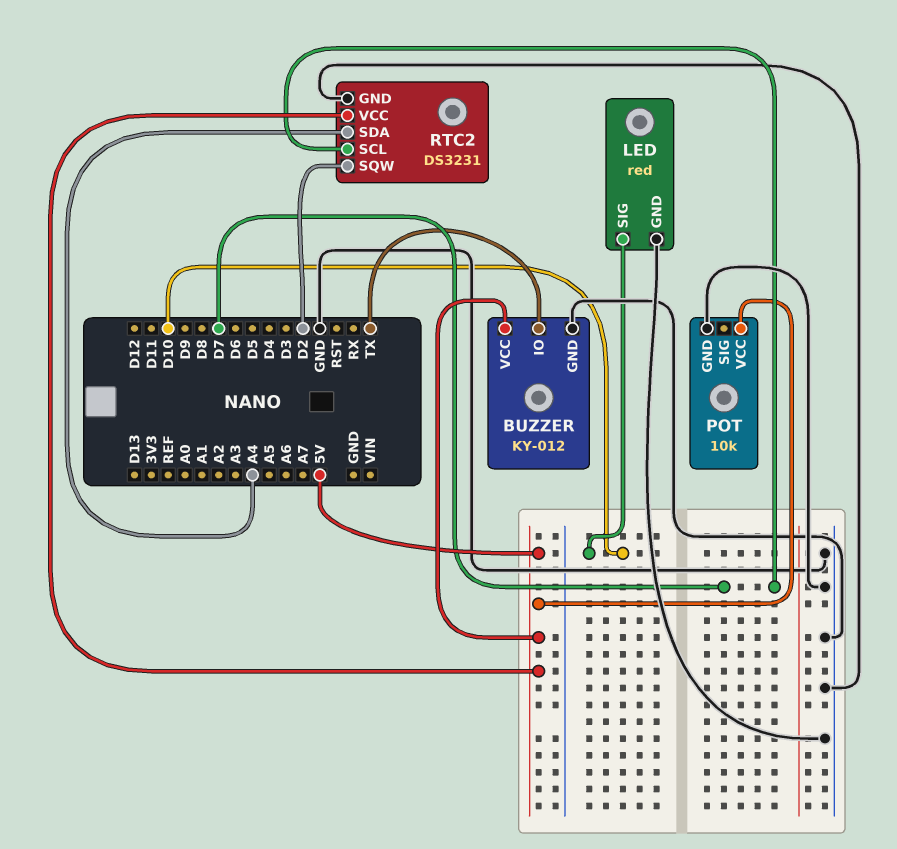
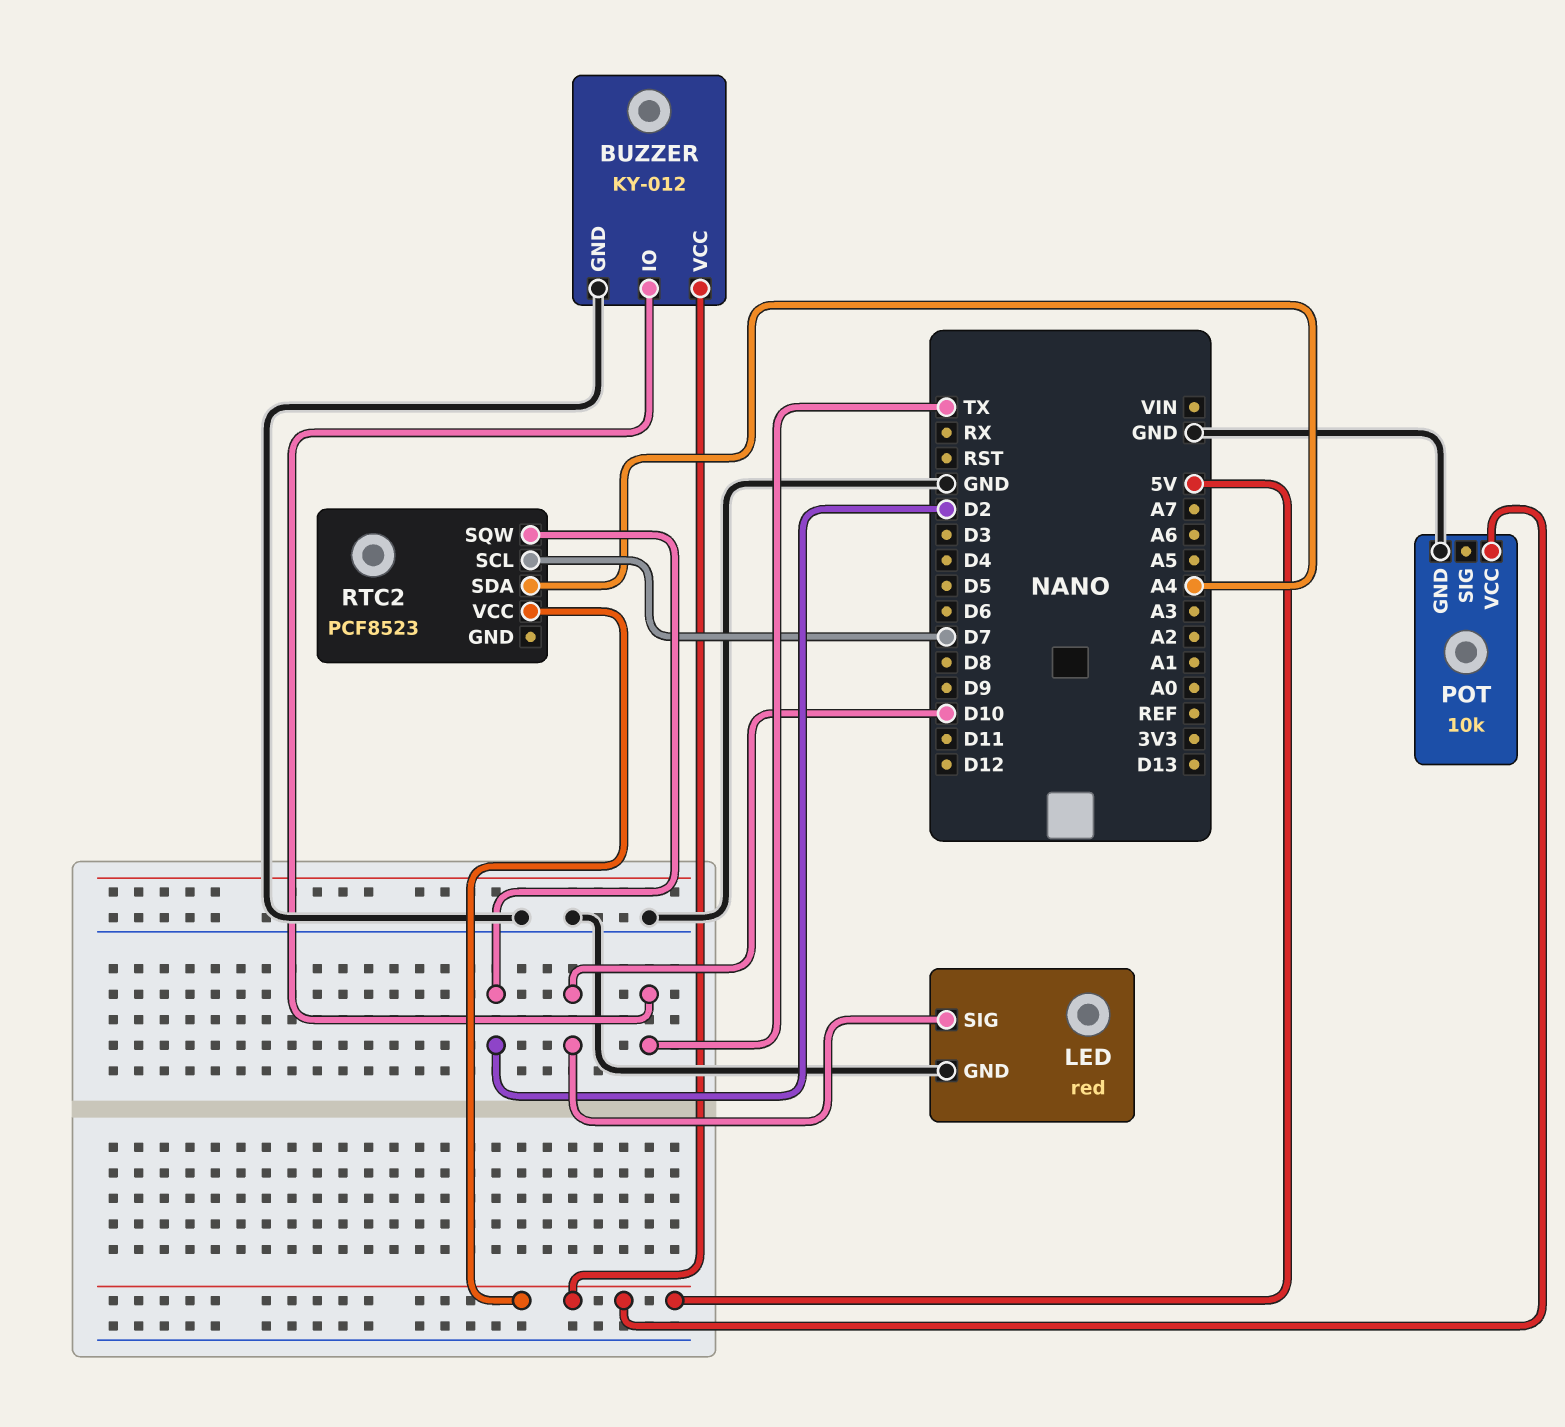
RTC2: DS3231 -> PCF8523
RTC2 pin GND: GND -> none

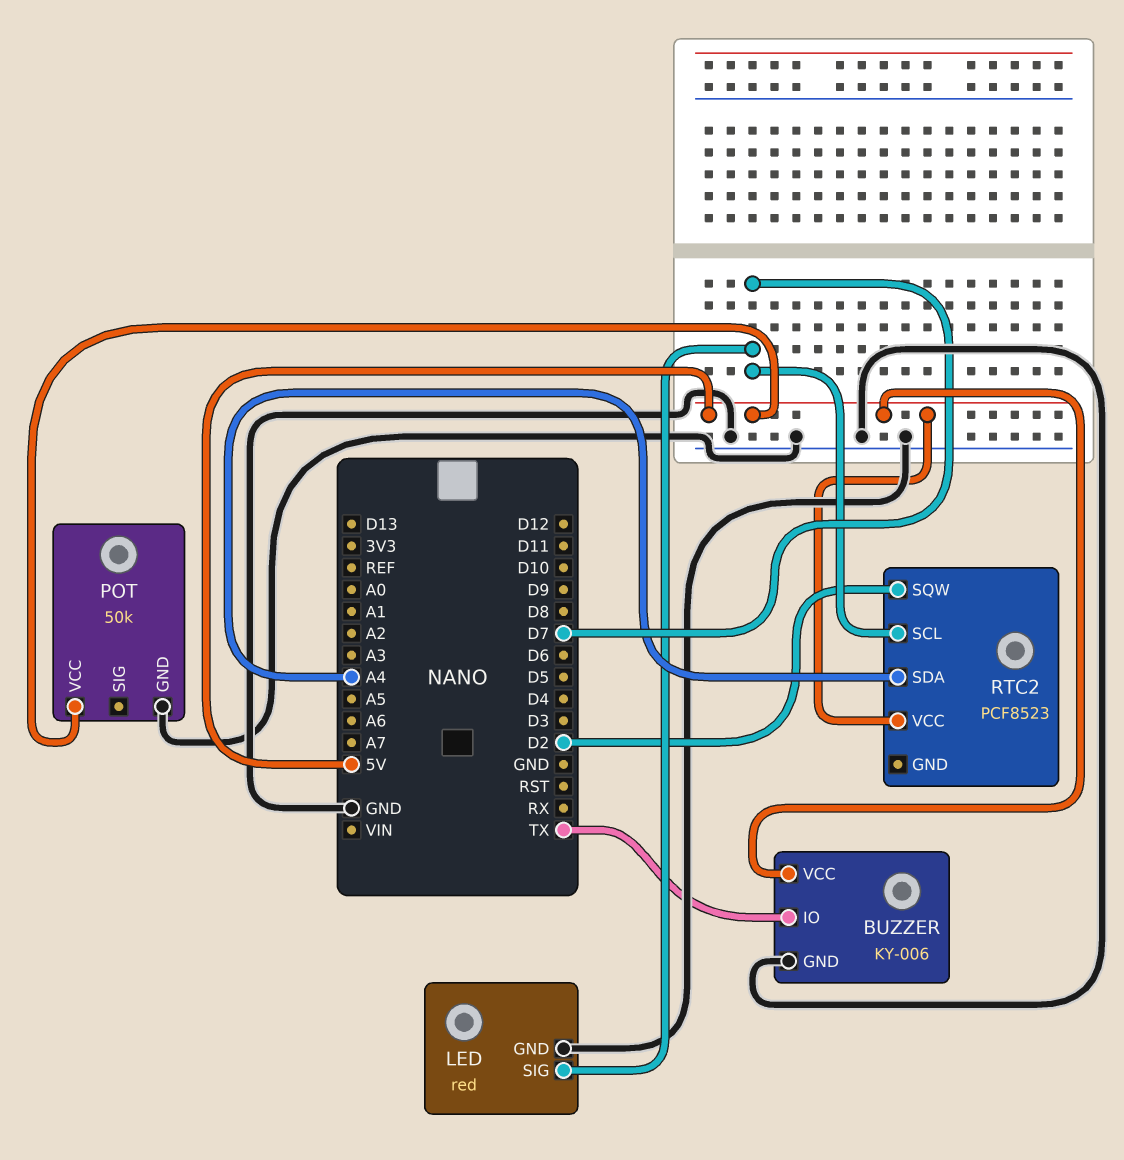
BUZZER: KY-012 -> KY-006
LED pin SIG: D10 -> D7
POT: 10k -> 50k

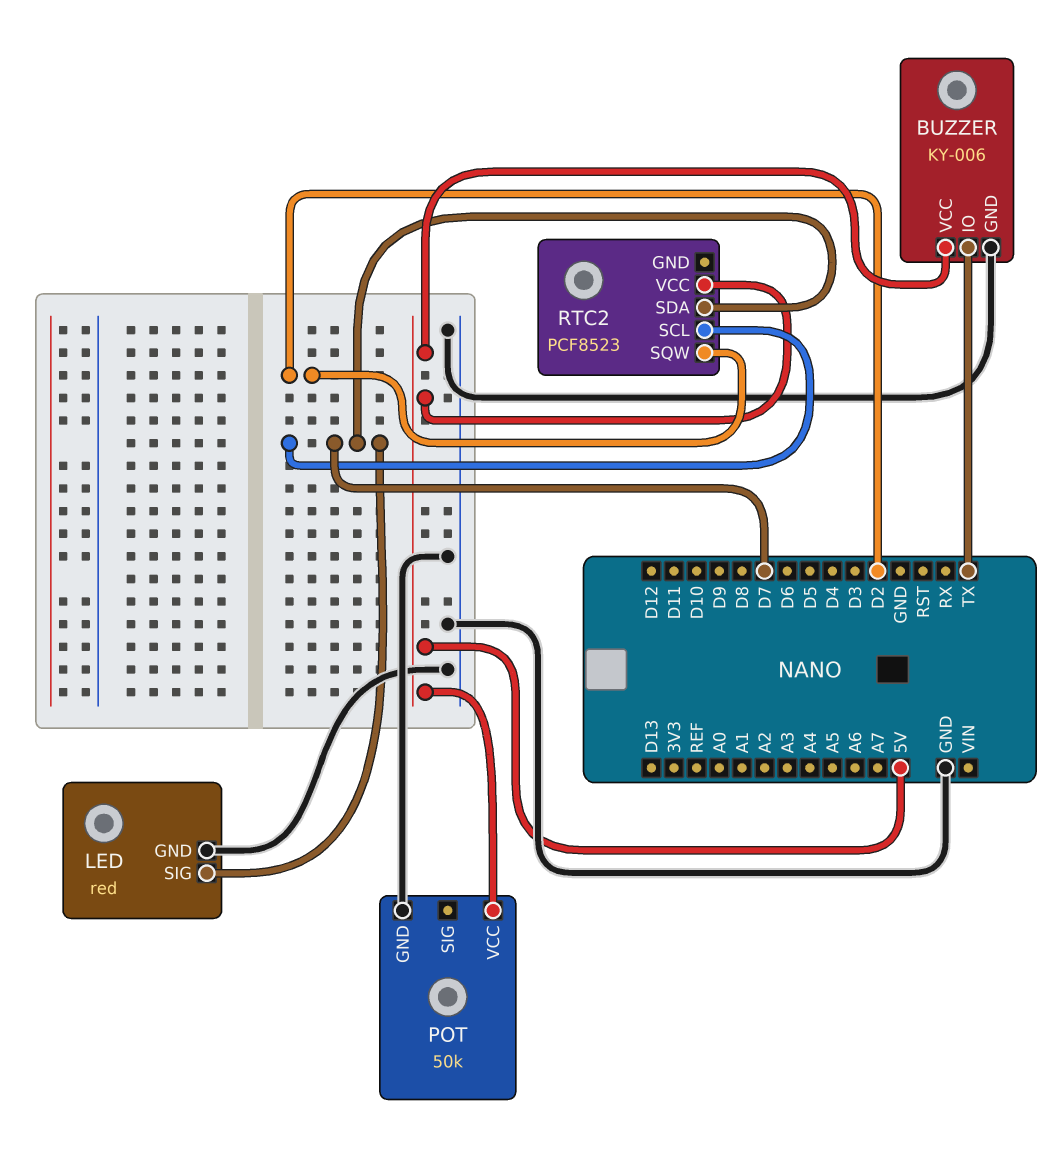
RTC2 pin SDA: A4 -> D7

